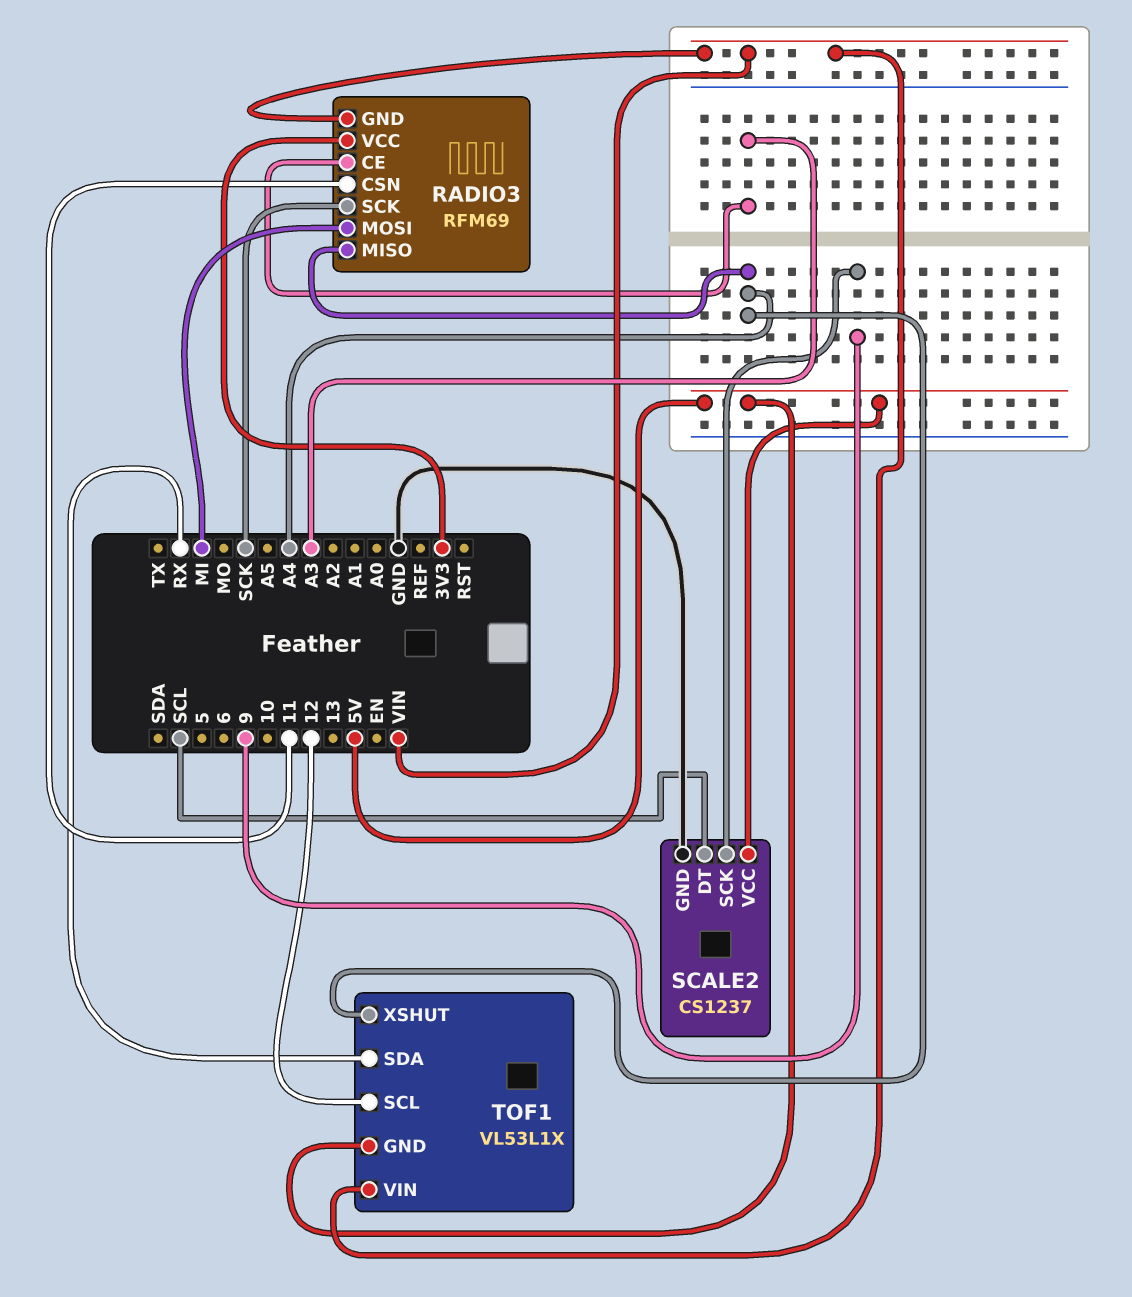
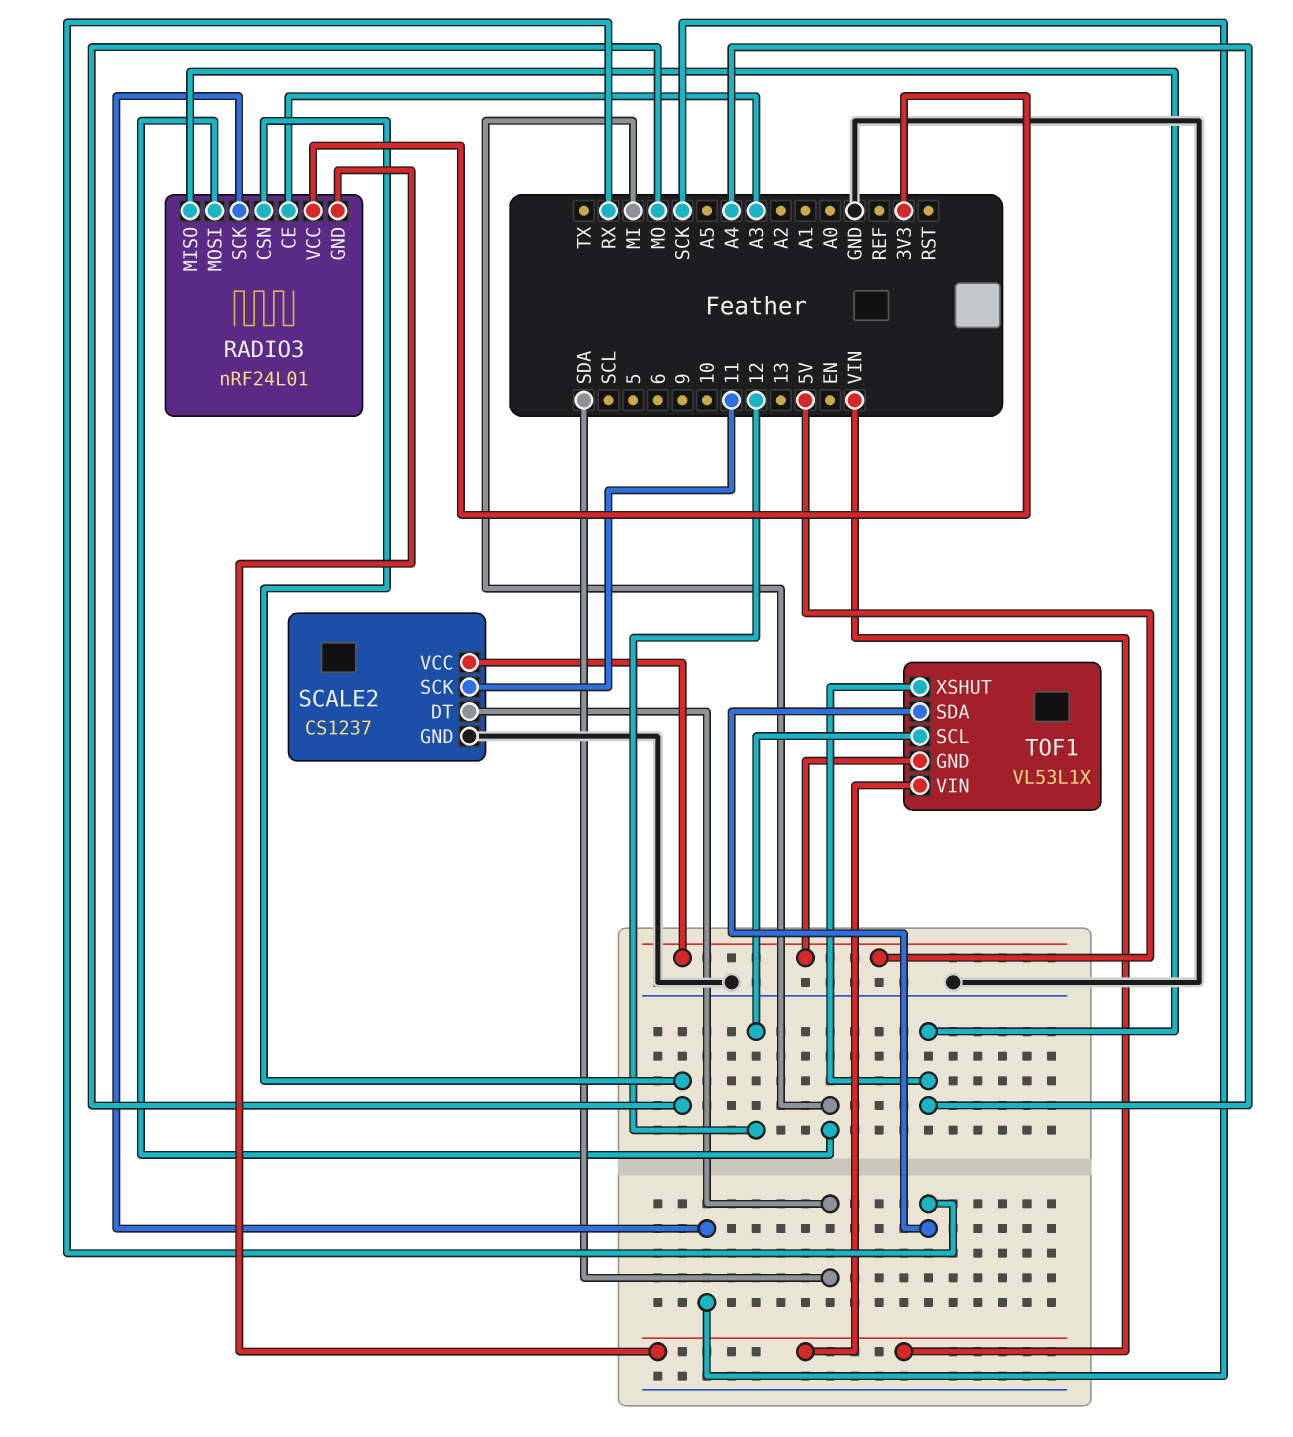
RADIO3: RFM69 -> nRF24L01
RADIO3 pin CSN: 11 -> MO
SCALE2 pin DT: SCL -> SDA
SCALE2 pin SCK: 9 -> 11

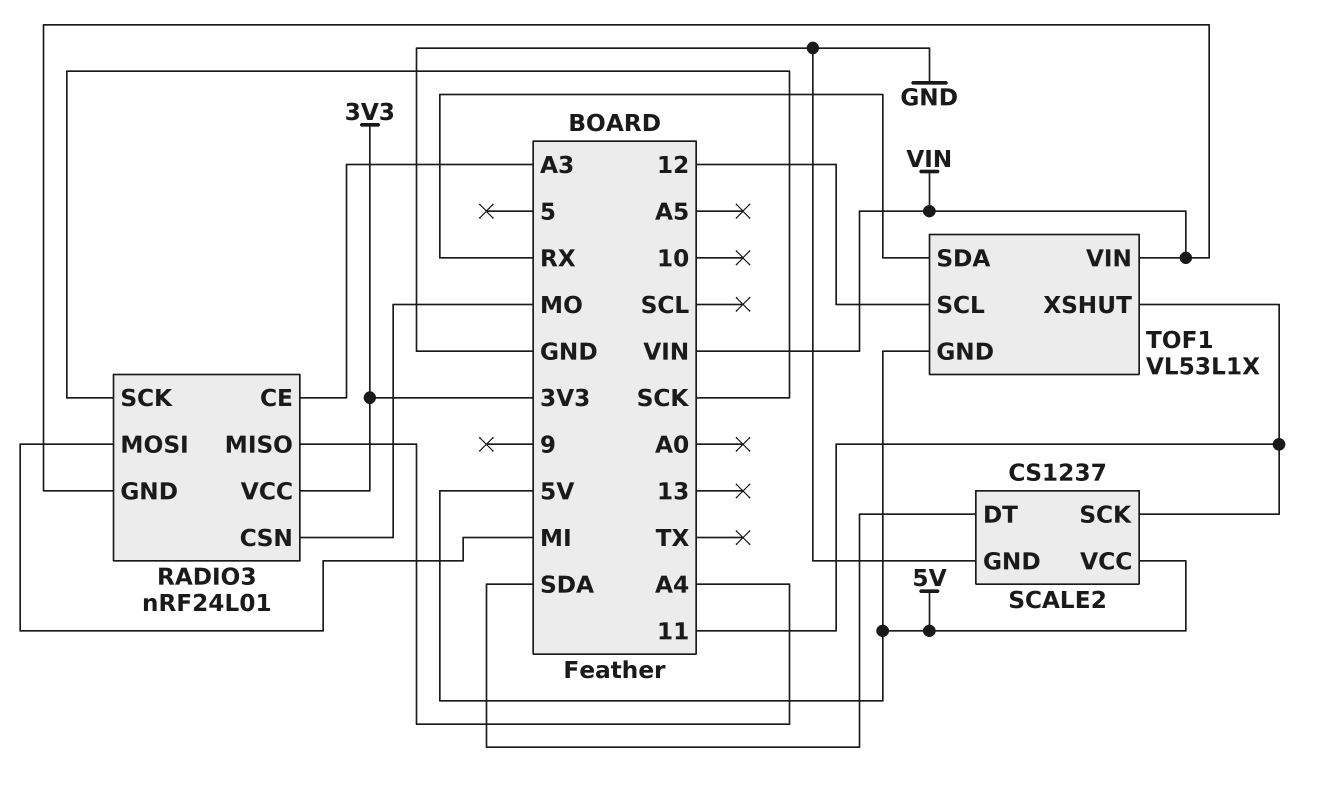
TOF1 pin XSHUT: A4 -> 11

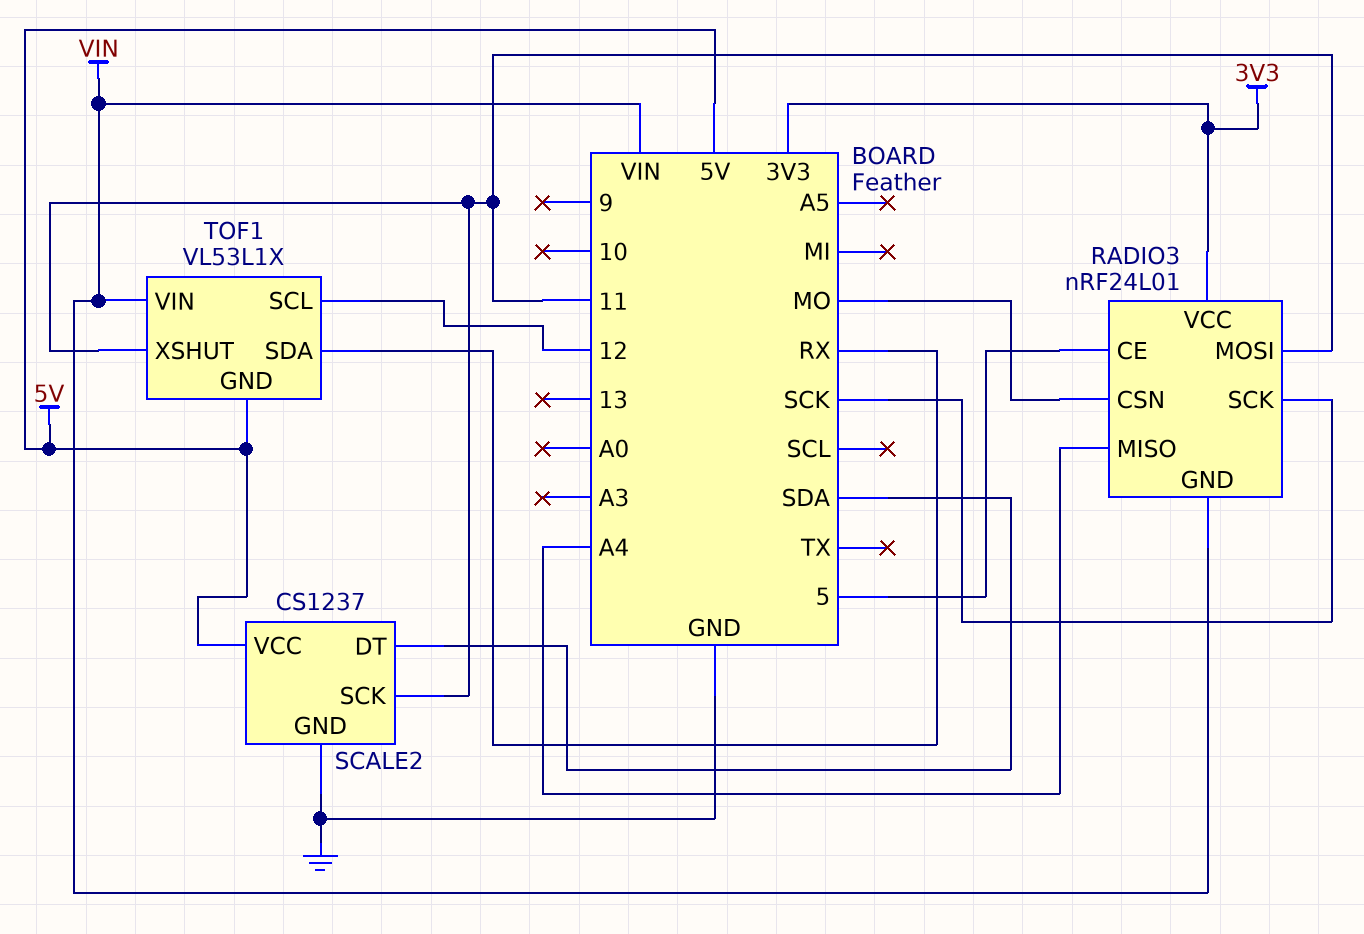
RADIO3 pin CE: A3 -> 5
RADIO3 pin MOSI: MI -> 11

